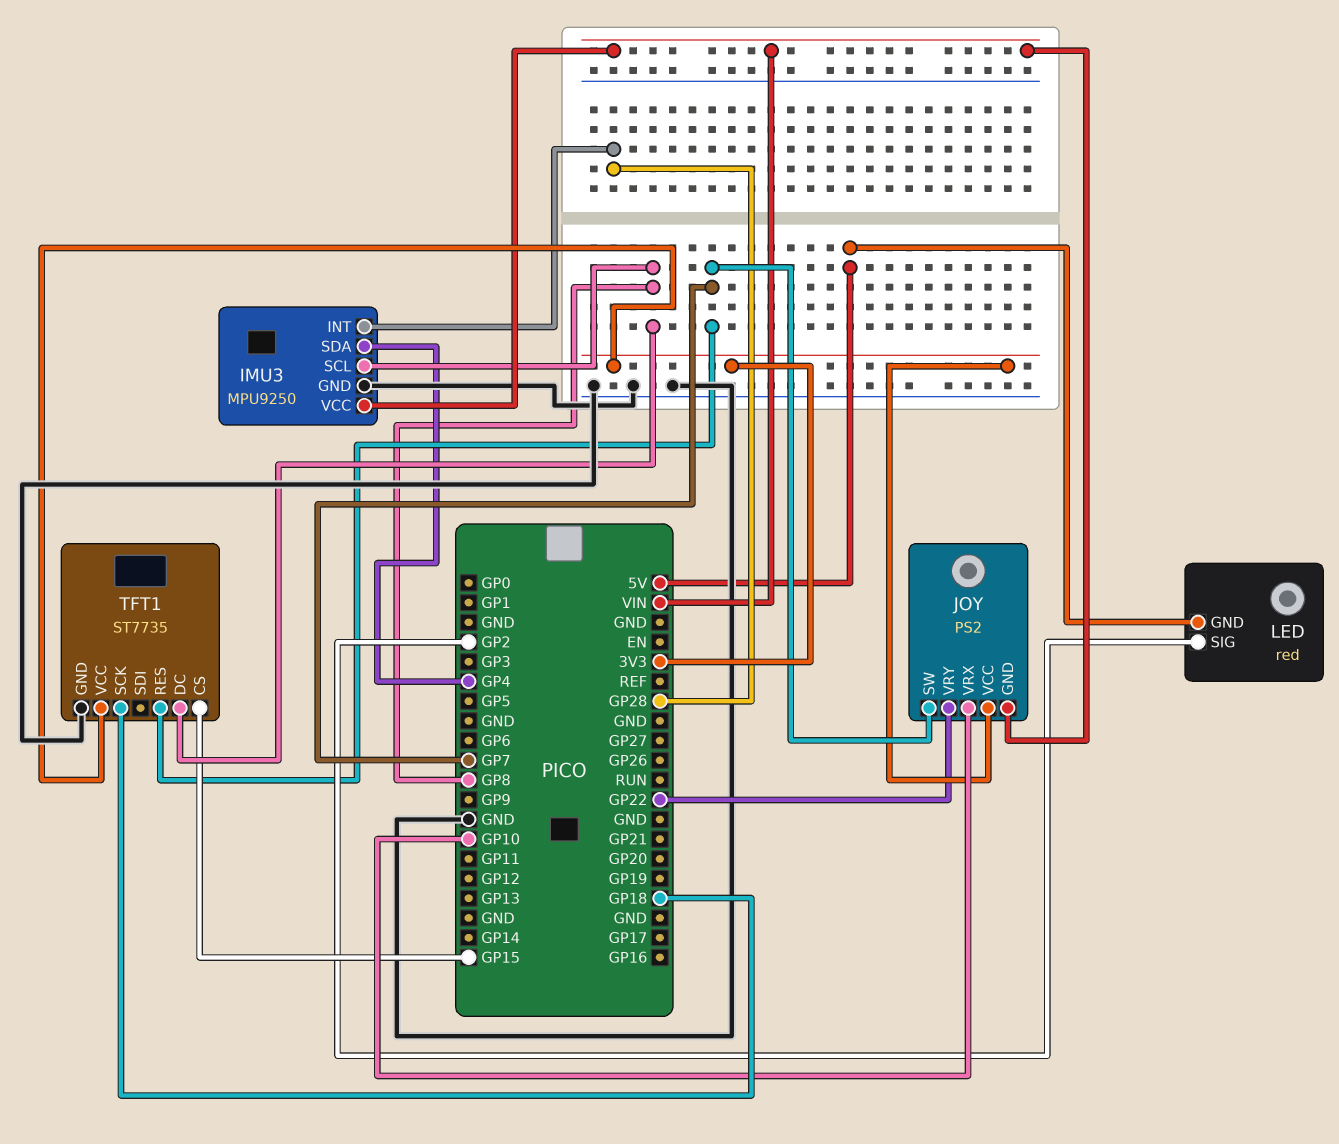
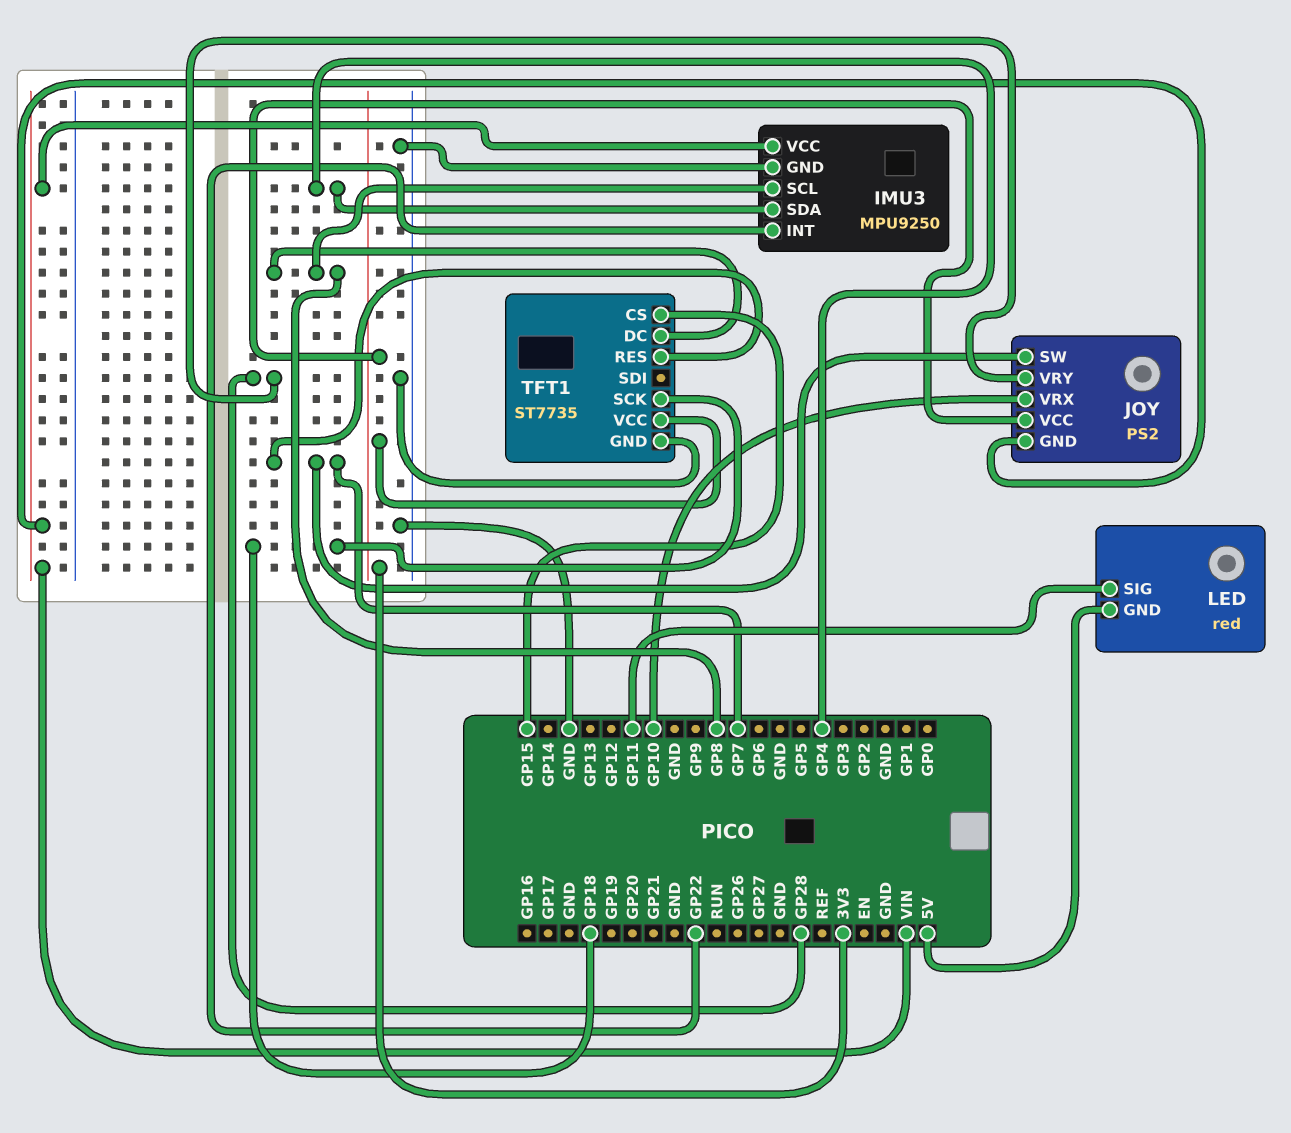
IMU3 pin INT: GP28 -> GP22
JOY pin VRY: GP22 -> GP28
LED pin SIG: GP2 -> GP11

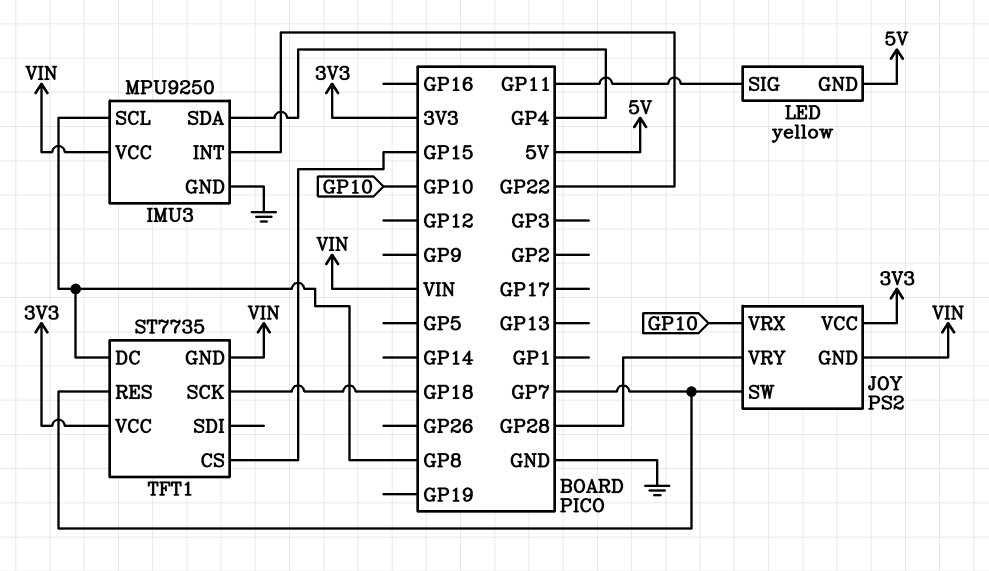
LED: red -> yellow
TFT1 pin GND: GND -> VIN

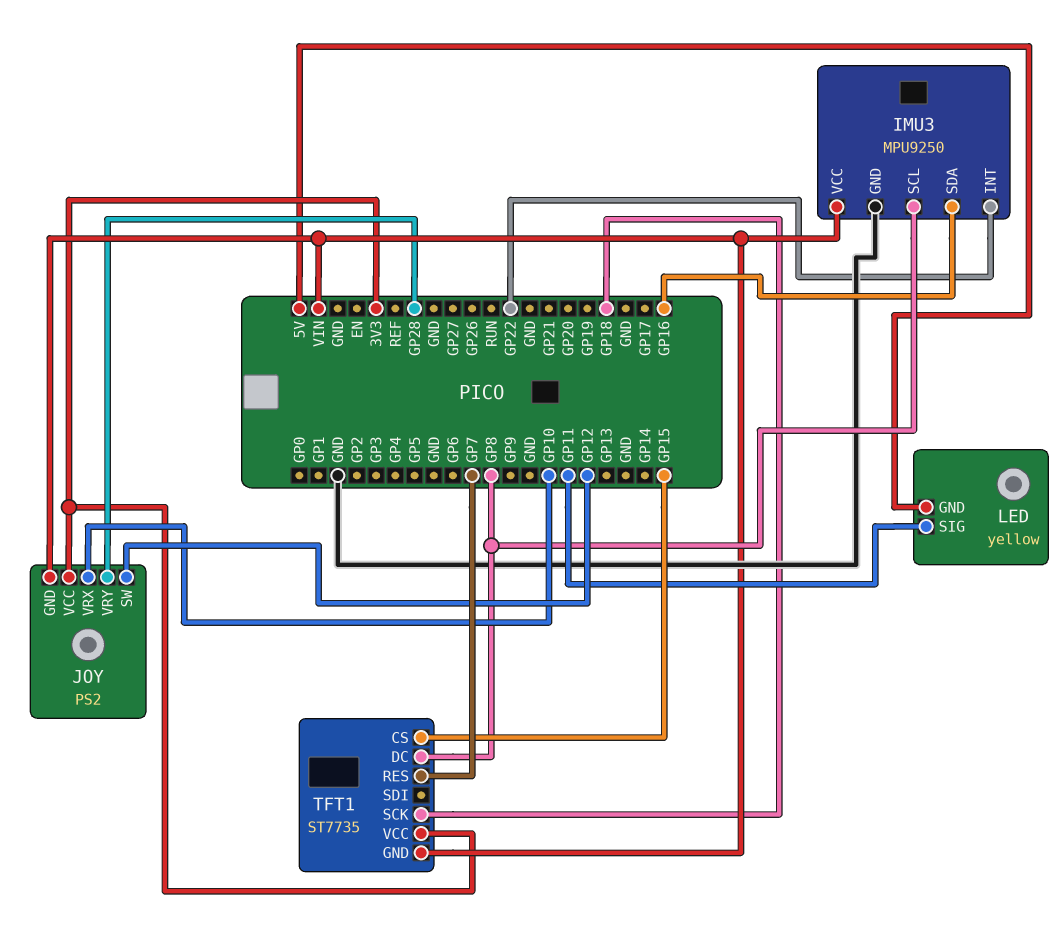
IMU3 pin SDA: GP4 -> GP16
JOY pin SW: GP7 -> GP12

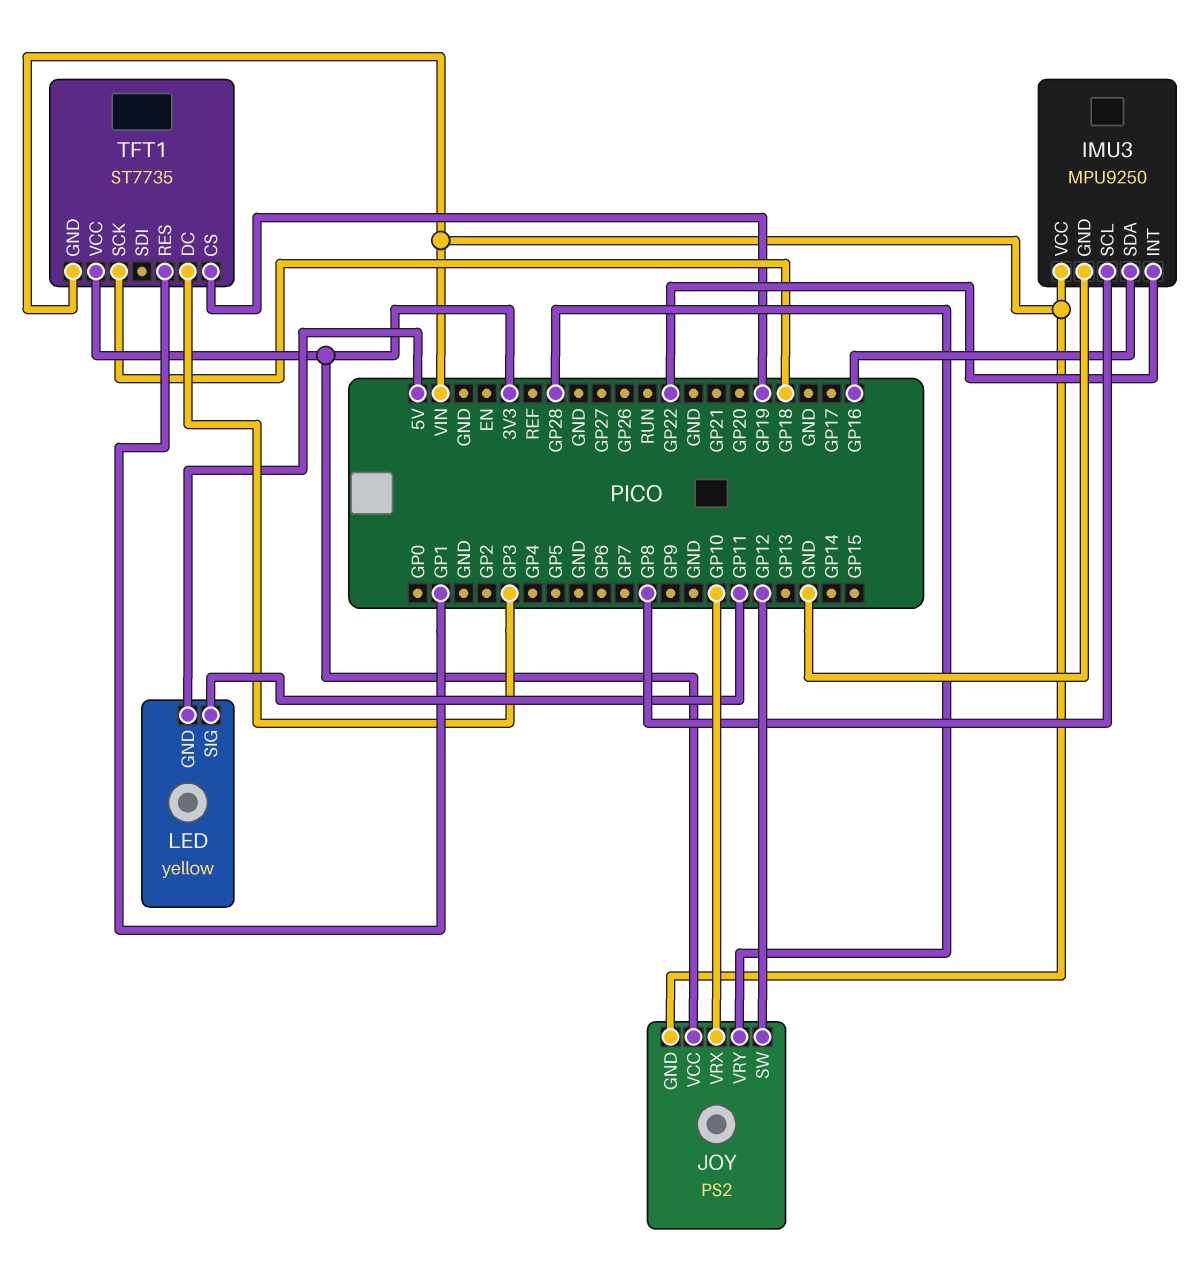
TFT1 pin CS: GP15 -> GP19
TFT1 pin DC: GP8 -> GP3
TFT1 pin RES: GP7 -> GP1

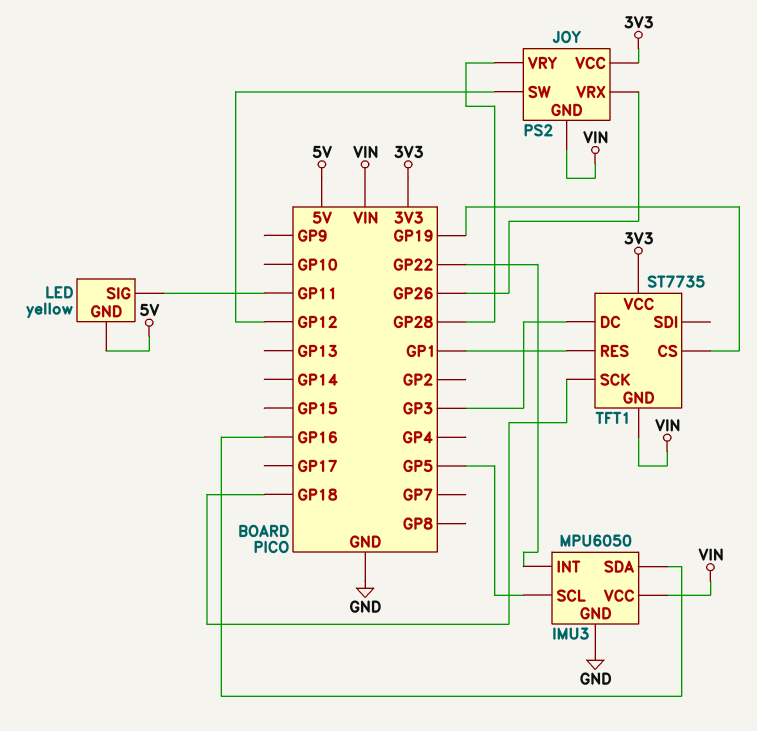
IMU3: MPU9250 -> MPU6050
IMU3 pin SCL: GP8 -> GP5
JOY pin VRX: GP10 -> GP26

